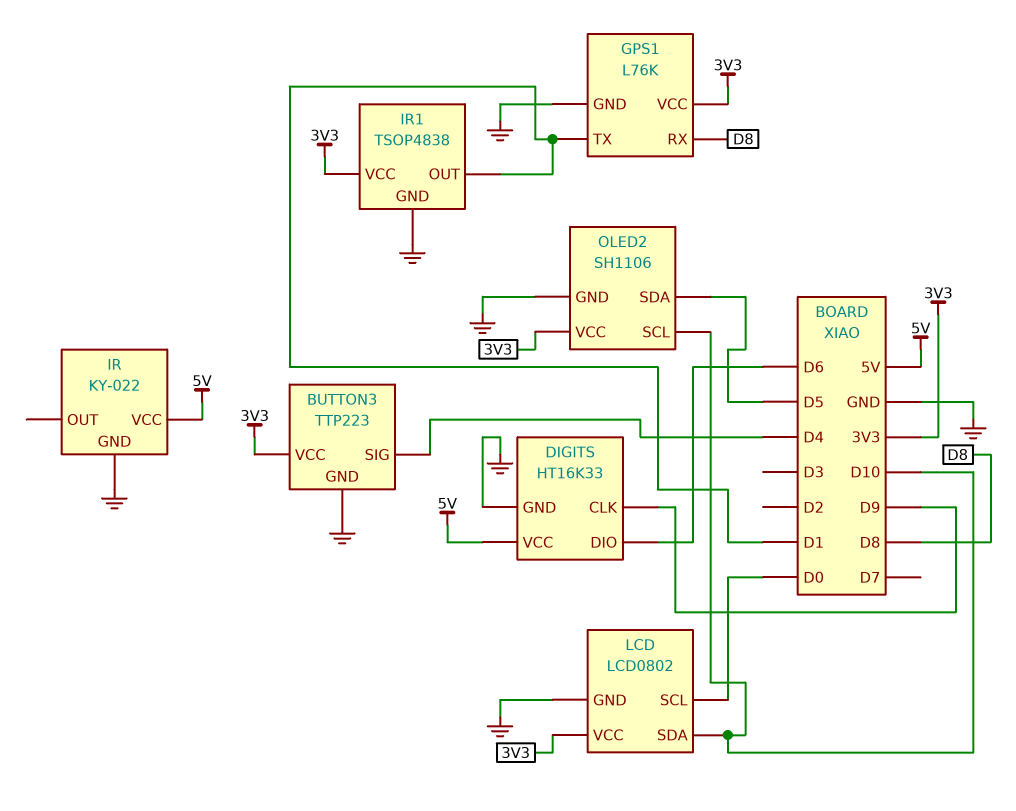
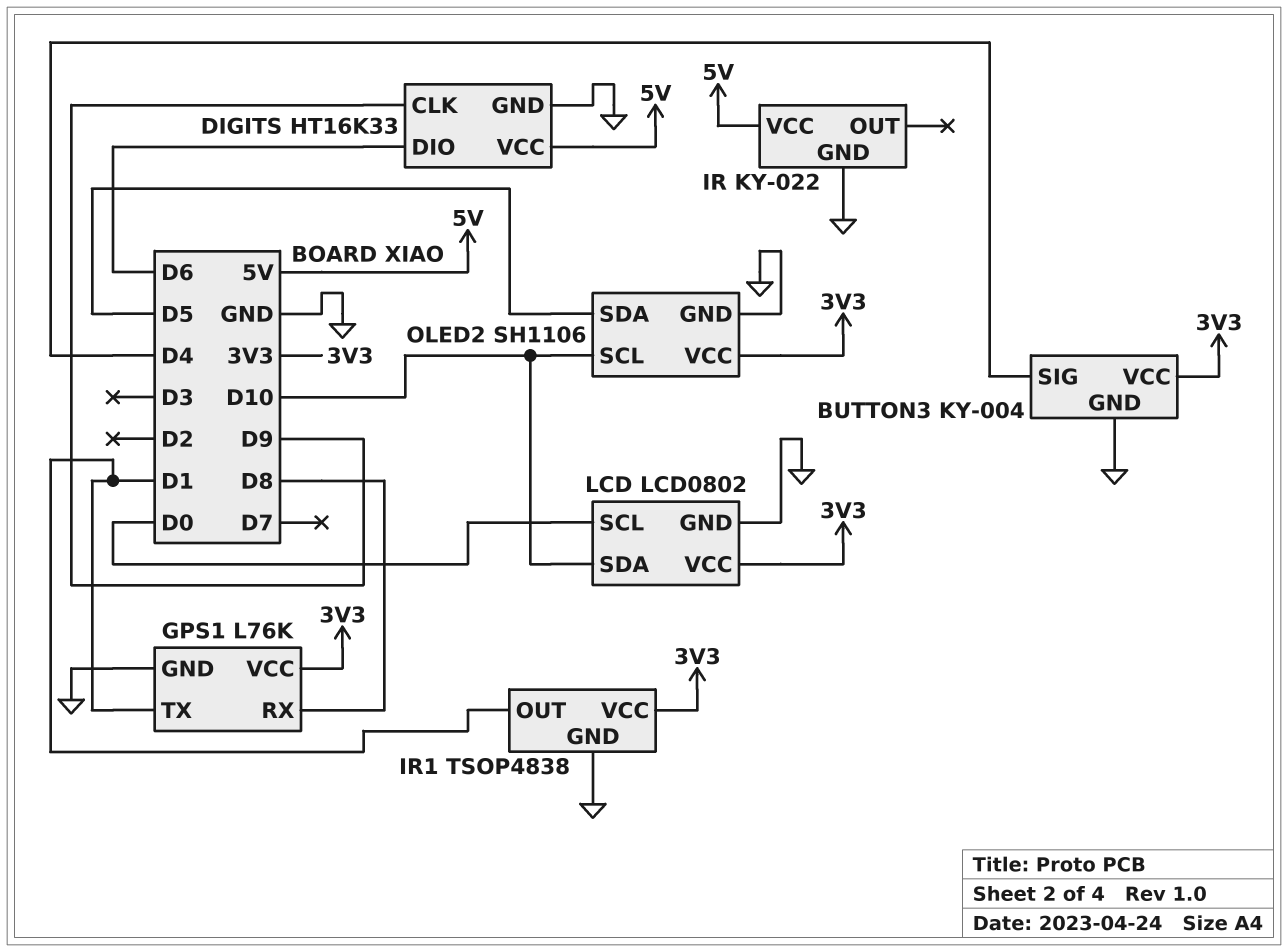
BUTTON3: TTP223 -> KY-004

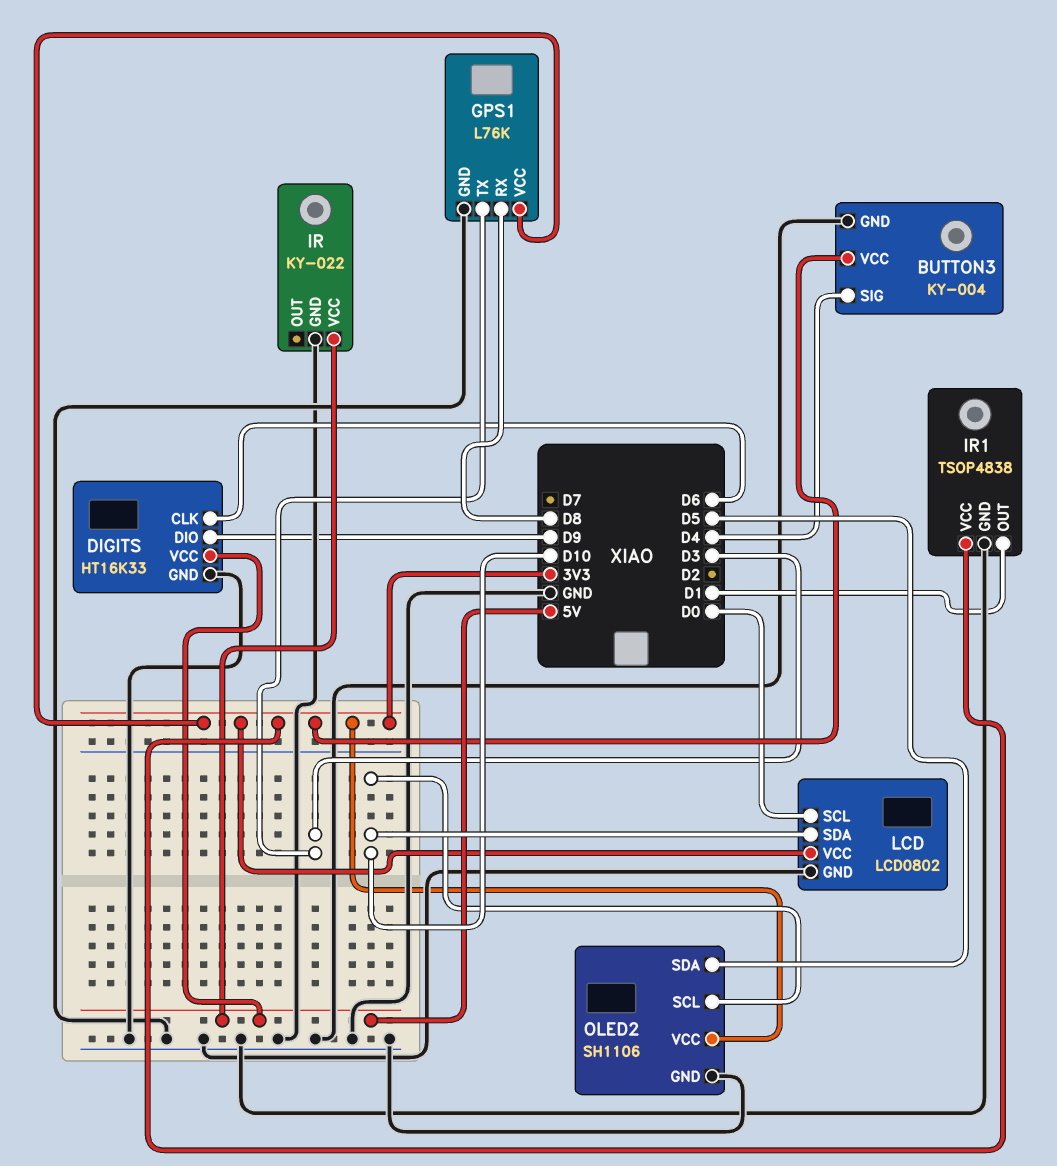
DIGITS pin CLK: D9 -> D6
DIGITS pin DIO: D6 -> D9
GPS1 pin TX: D1 -> D3

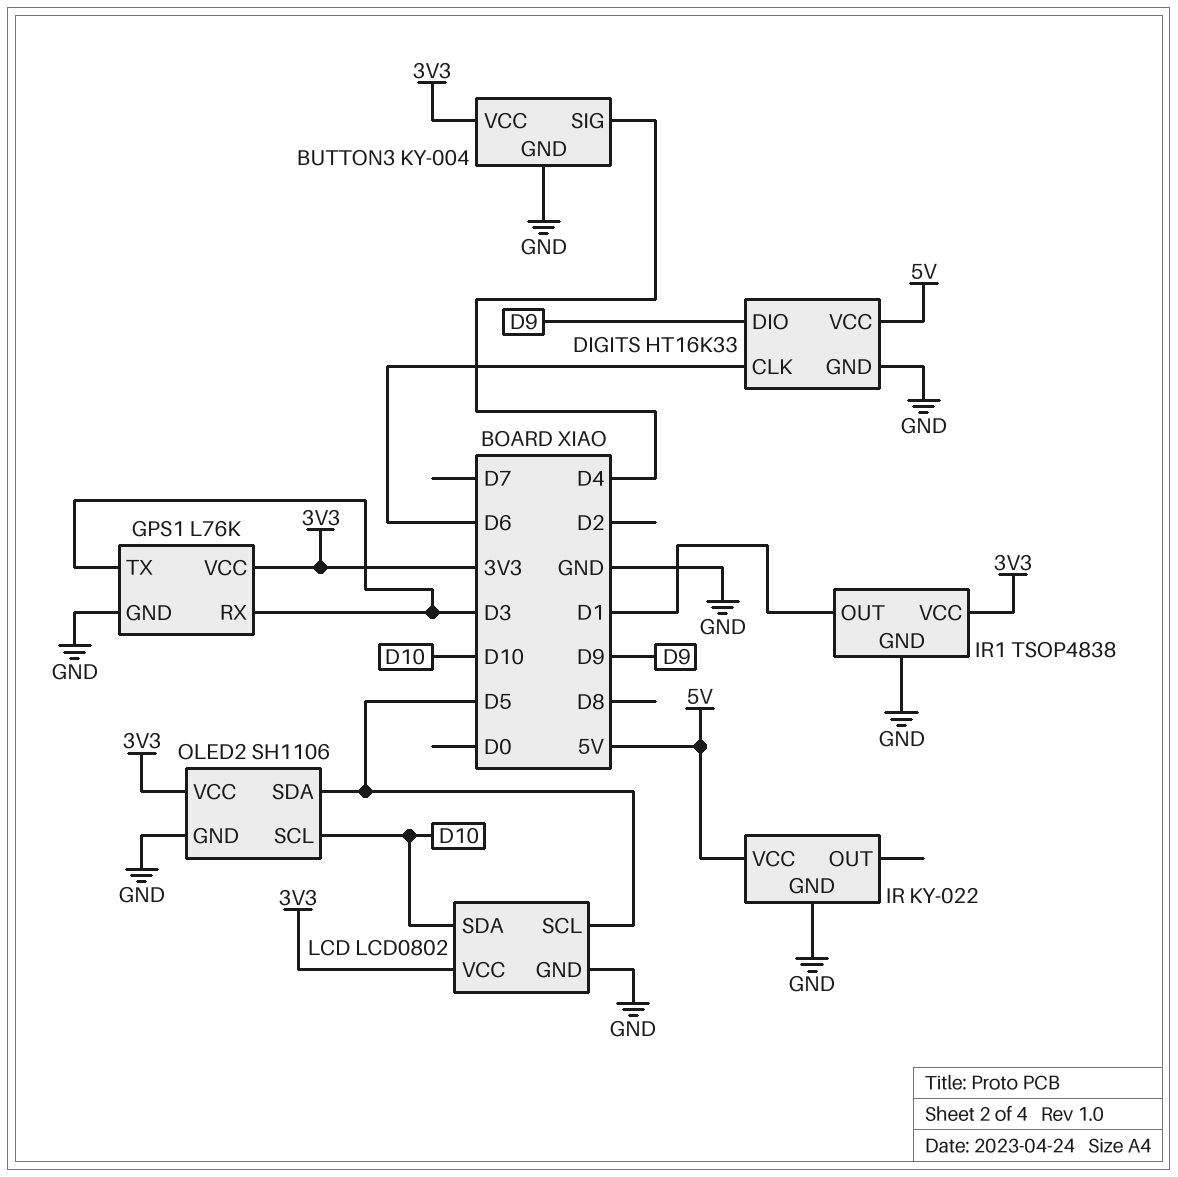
GPS1 pin RX: D8 -> D3
LCD pin SCL: D0 -> D5

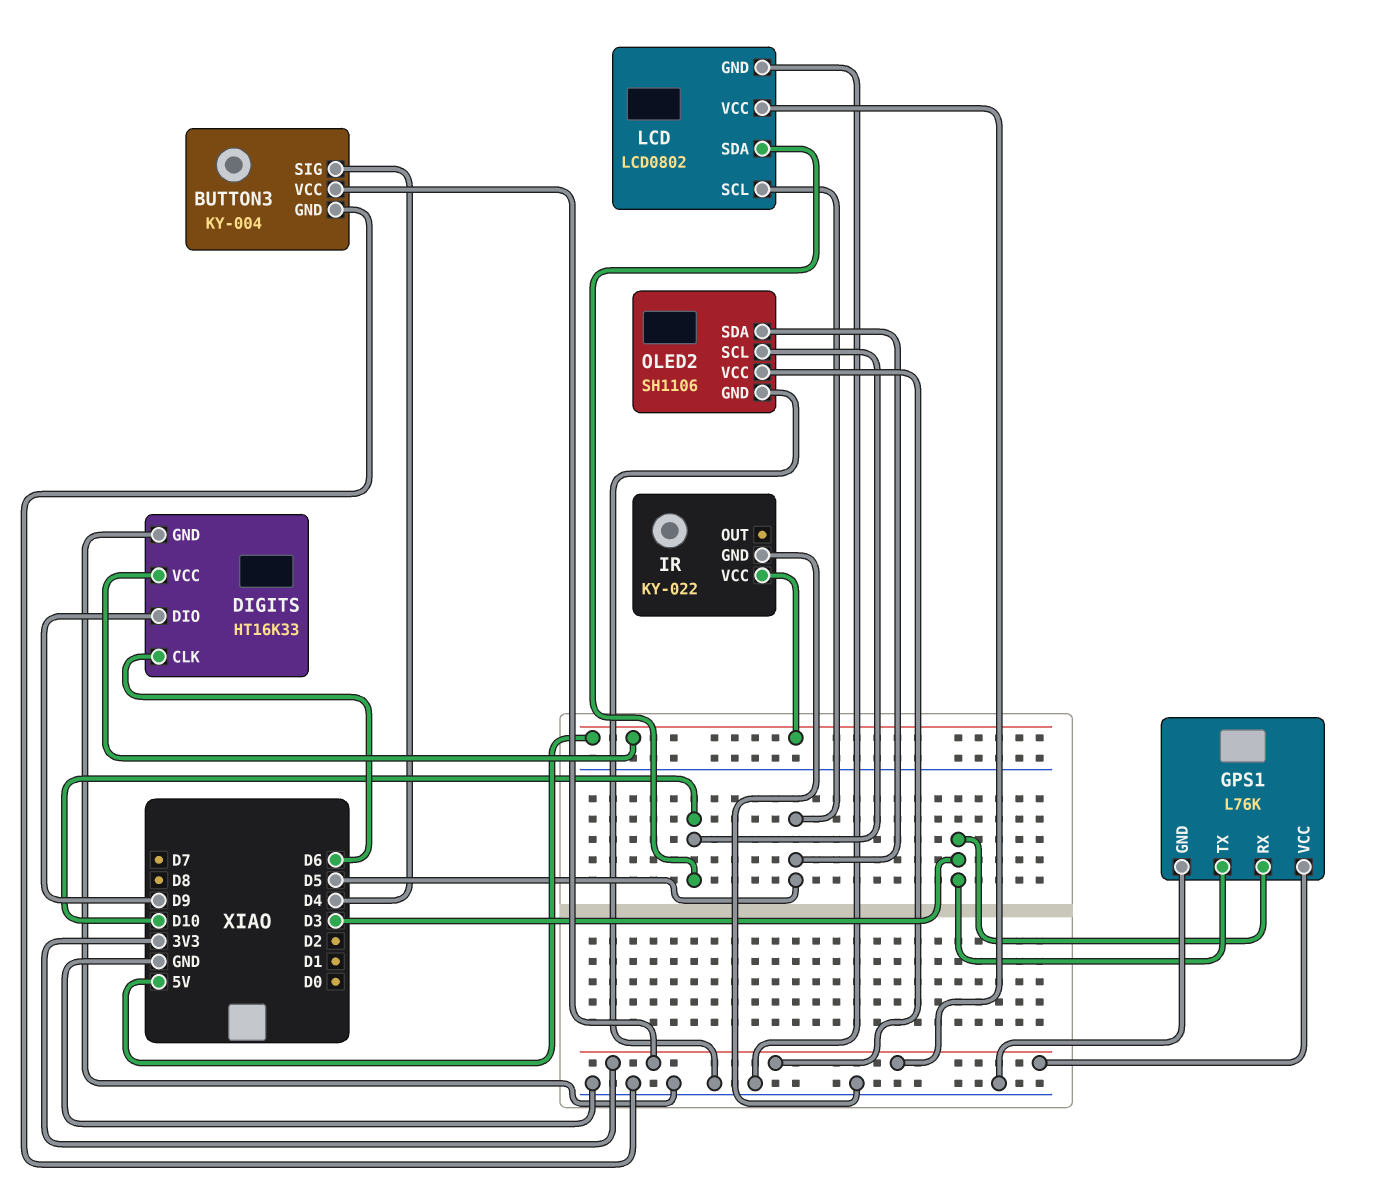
IR1: TSOP4838 -> none
IR1 pin GND: GND -> none
IR1 pin OUT: D1 -> none
IR1 pin VCC: 3V3 -> none

